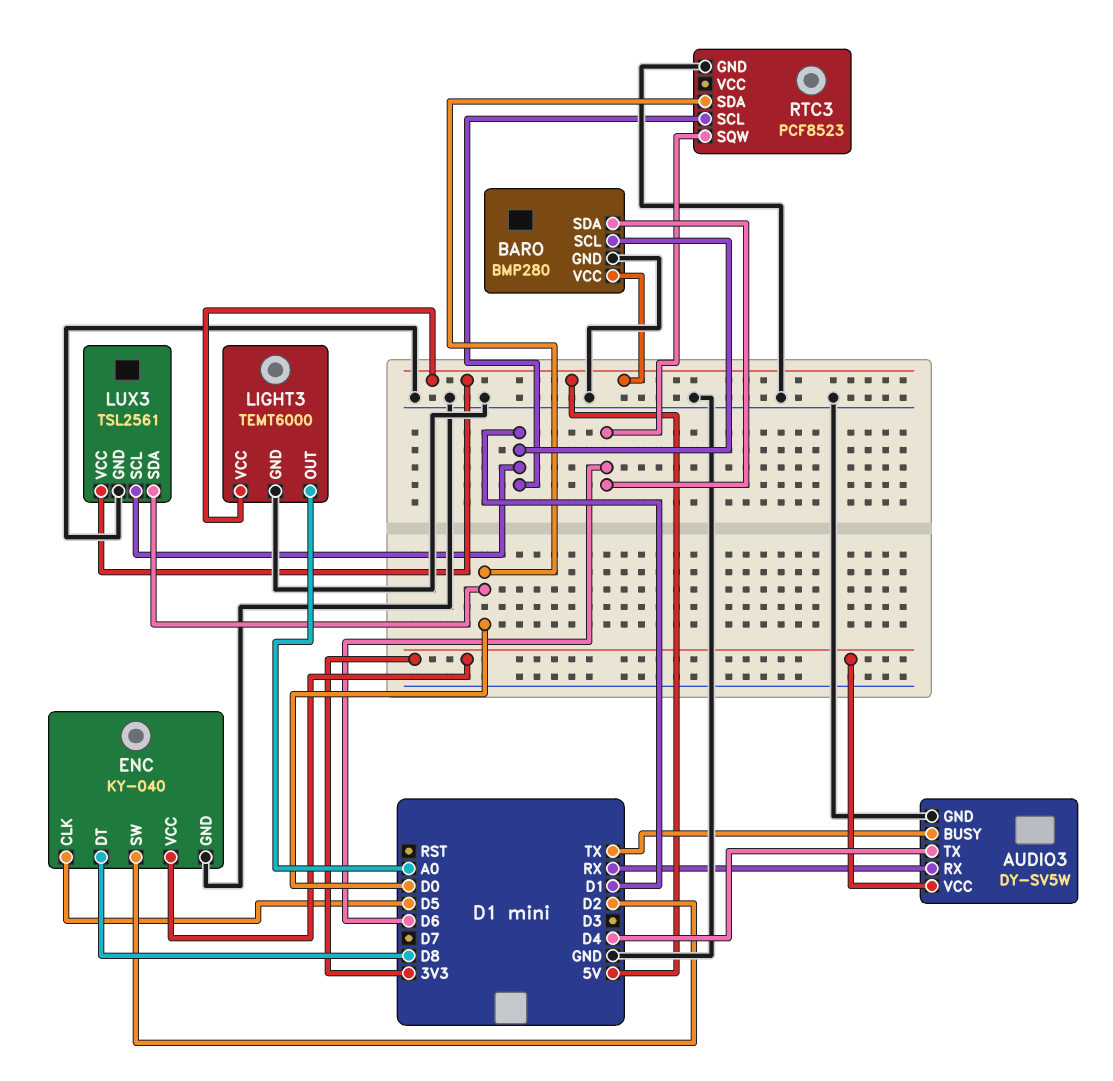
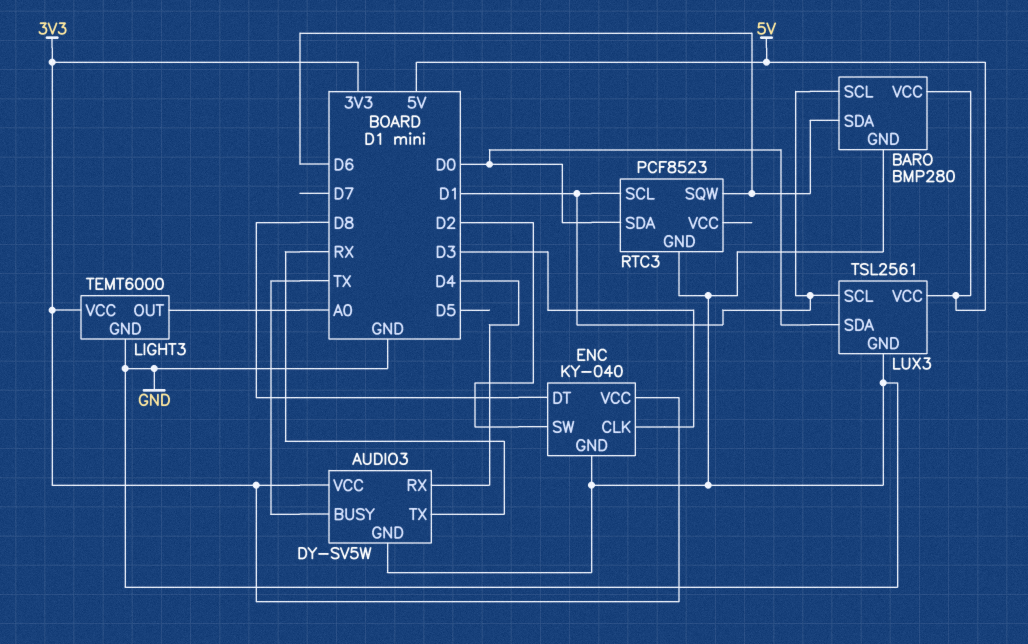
AUDIO3 pin RX: RX -> D4
AUDIO3 pin TX: D4 -> RX
ENC pin CLK: D5 -> D3
LIGHT3 pin VCC: 5V -> 3V3

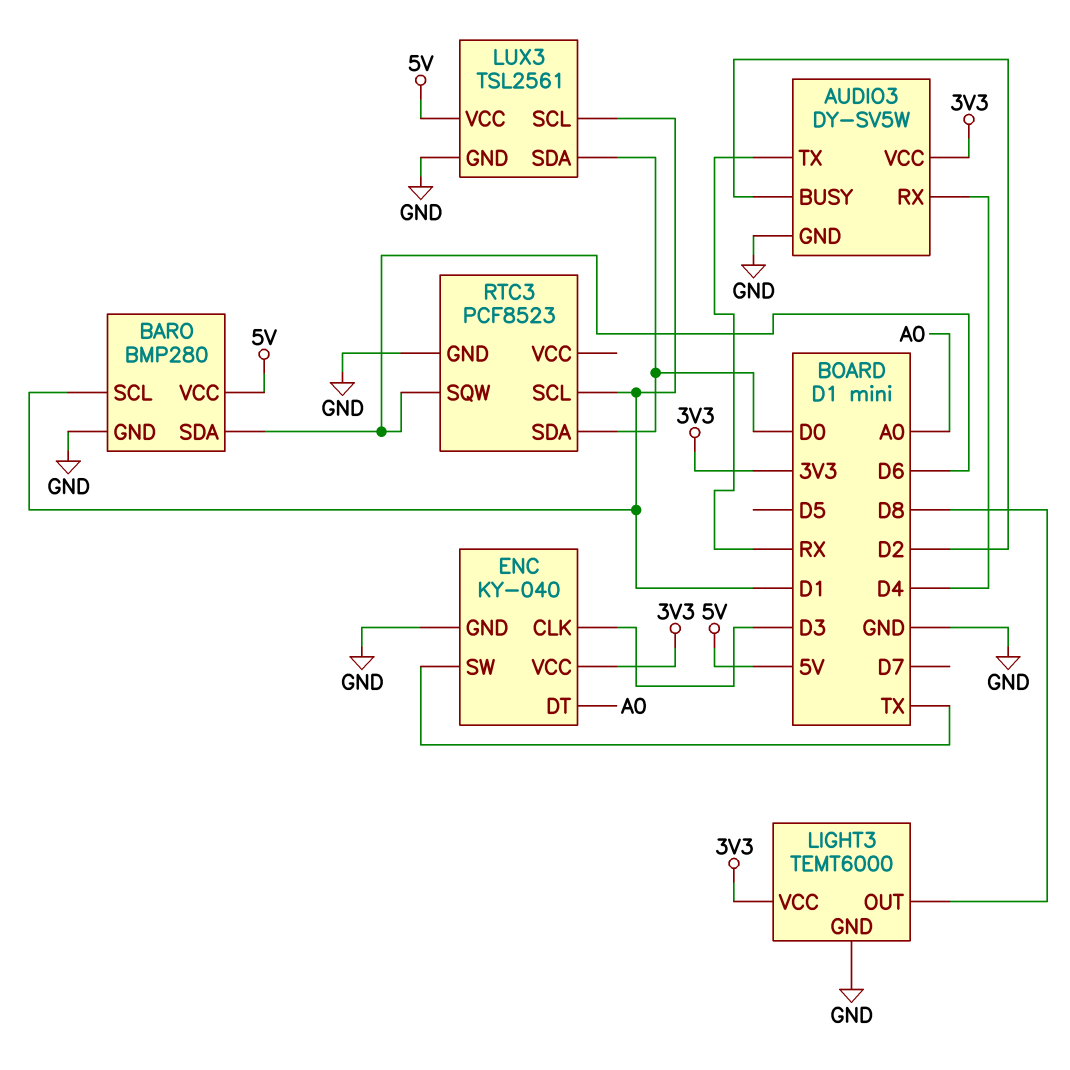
AUDIO3 pin BUSY: TX -> D2
ENC pin DT: D8 -> A0
ENC pin SW: D2 -> TX
LIGHT3 pin OUT: A0 -> D8

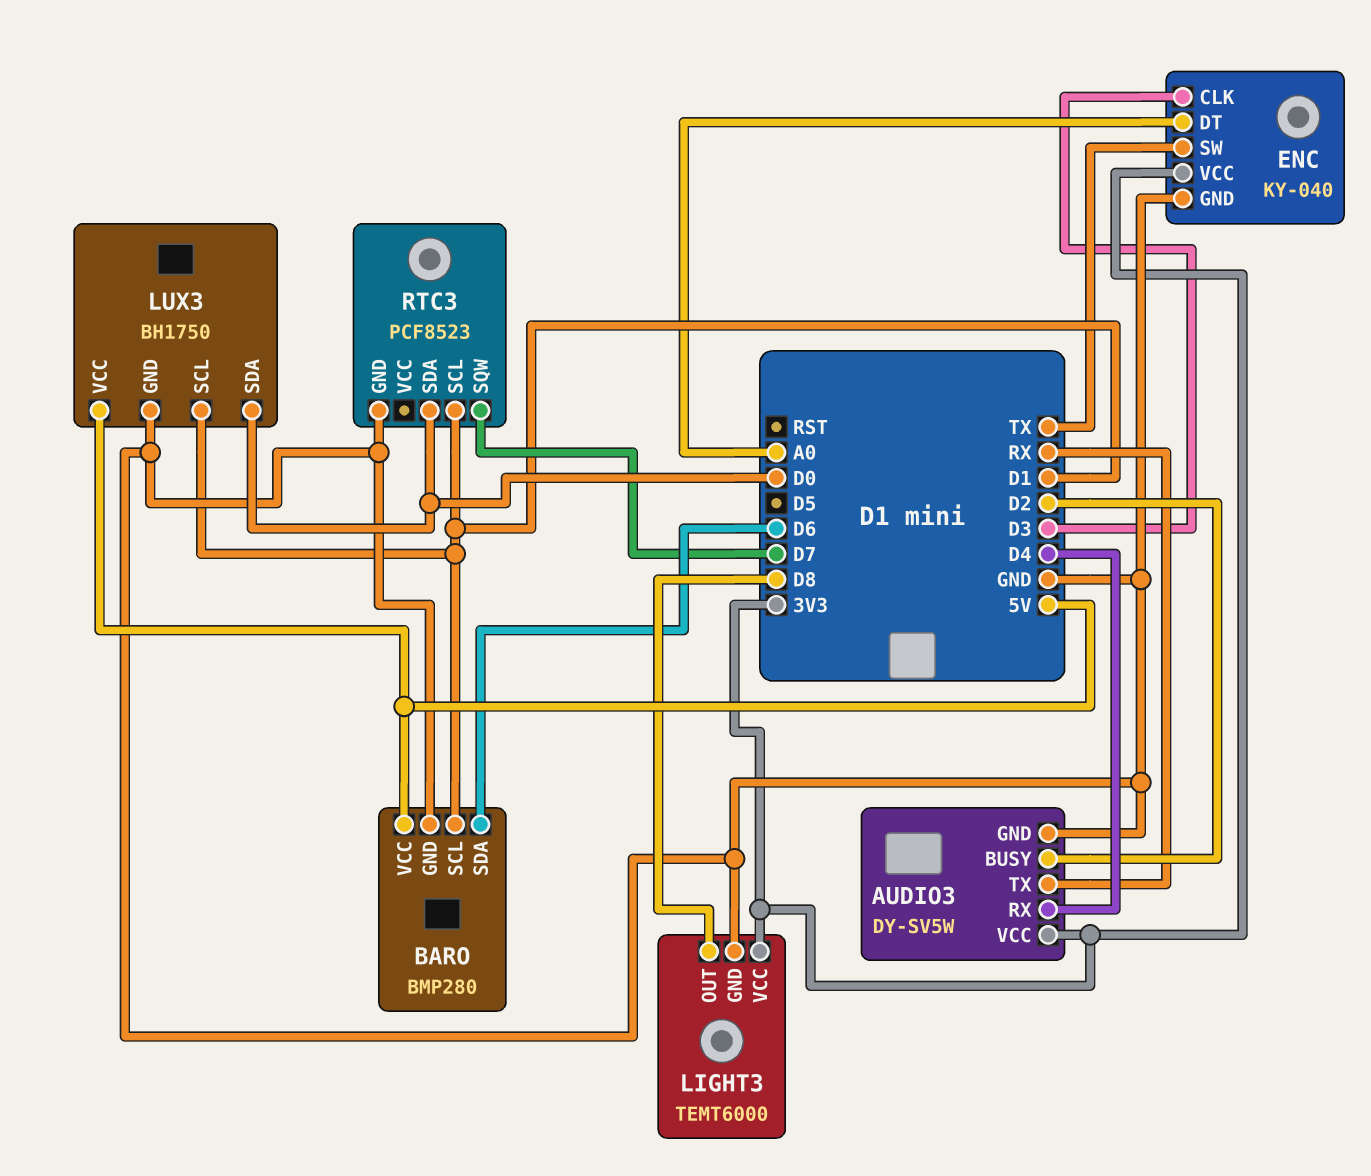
LUX3: TSL2561 -> BH1750
RTC3 pin SQW: D6 -> D7

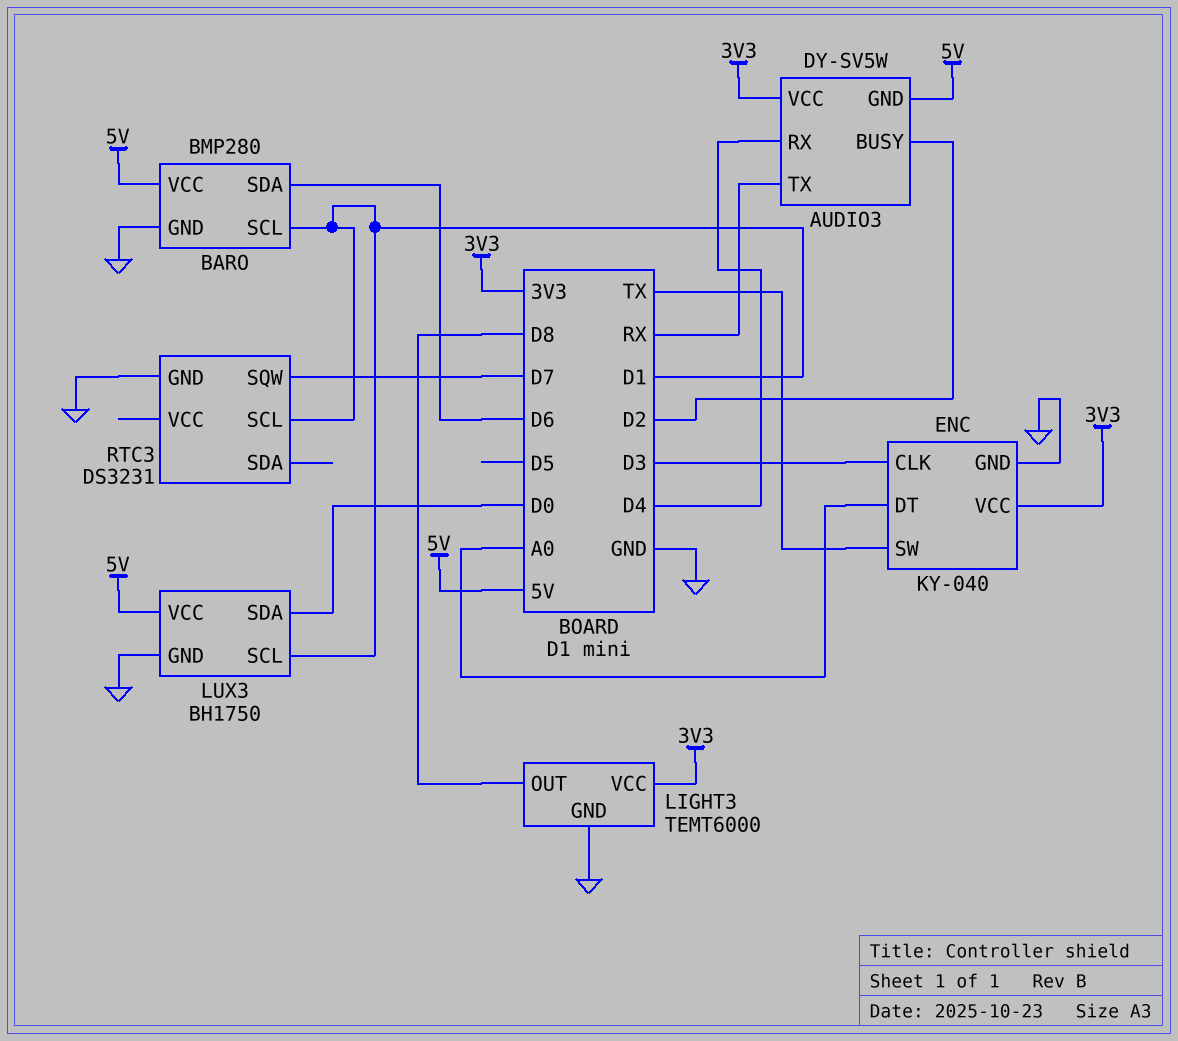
AUDIO3 pin GND: GND -> 5V
RTC3: PCF8523 -> DS3231
RTC3 pin SDA: D0 -> none

